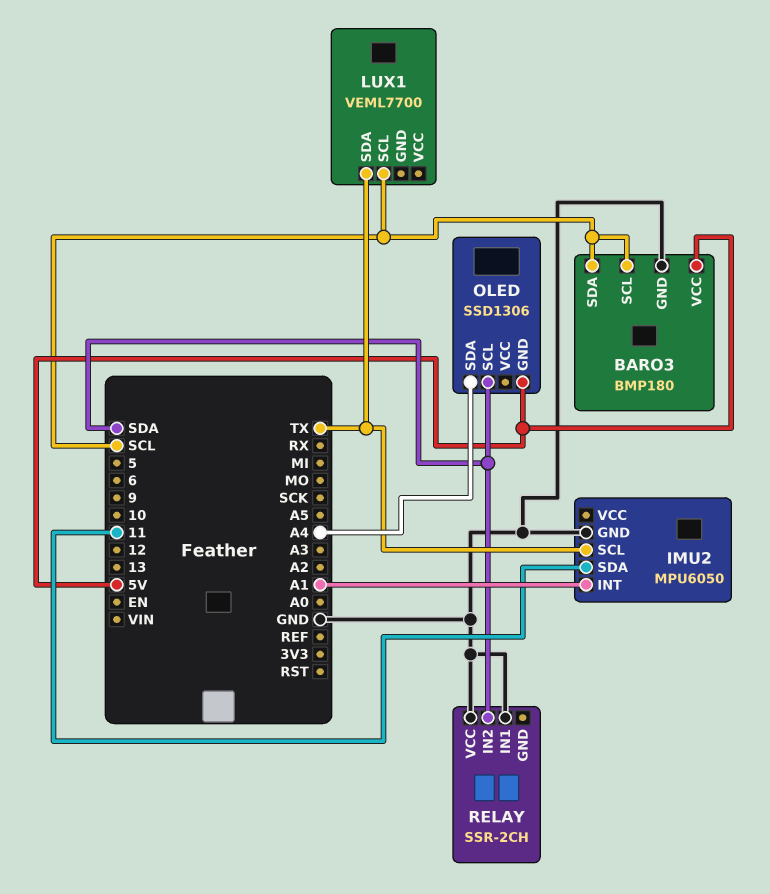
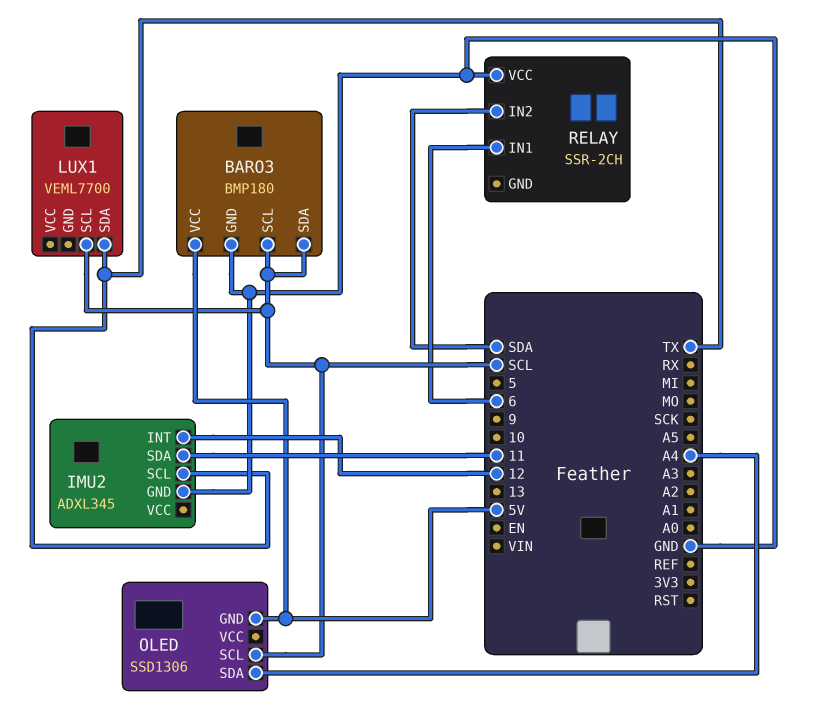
IMU2: MPU6050 -> ADXL345
IMU2 pin INT: A1 -> 12
OLED pin SCL: SDA -> SCL
RELAY pin IN1: GND -> 6

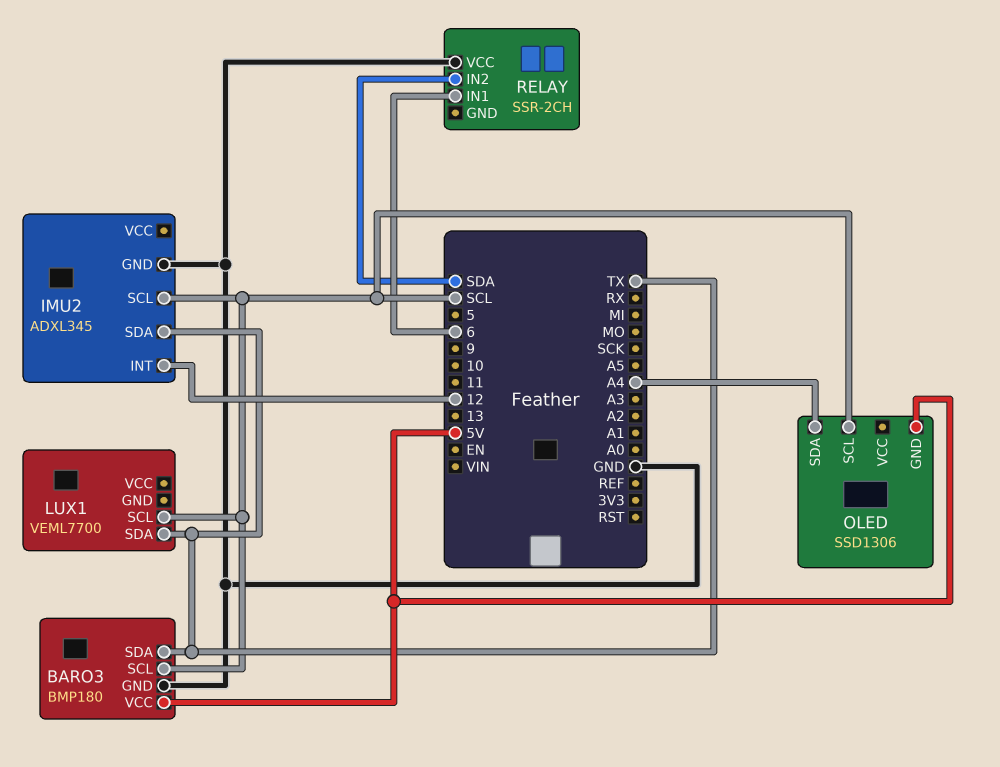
BARO3 pin SDA: SCL -> TX
IMU2 pin SCL: TX -> SCL
IMU2 pin SDA: 11 -> TX

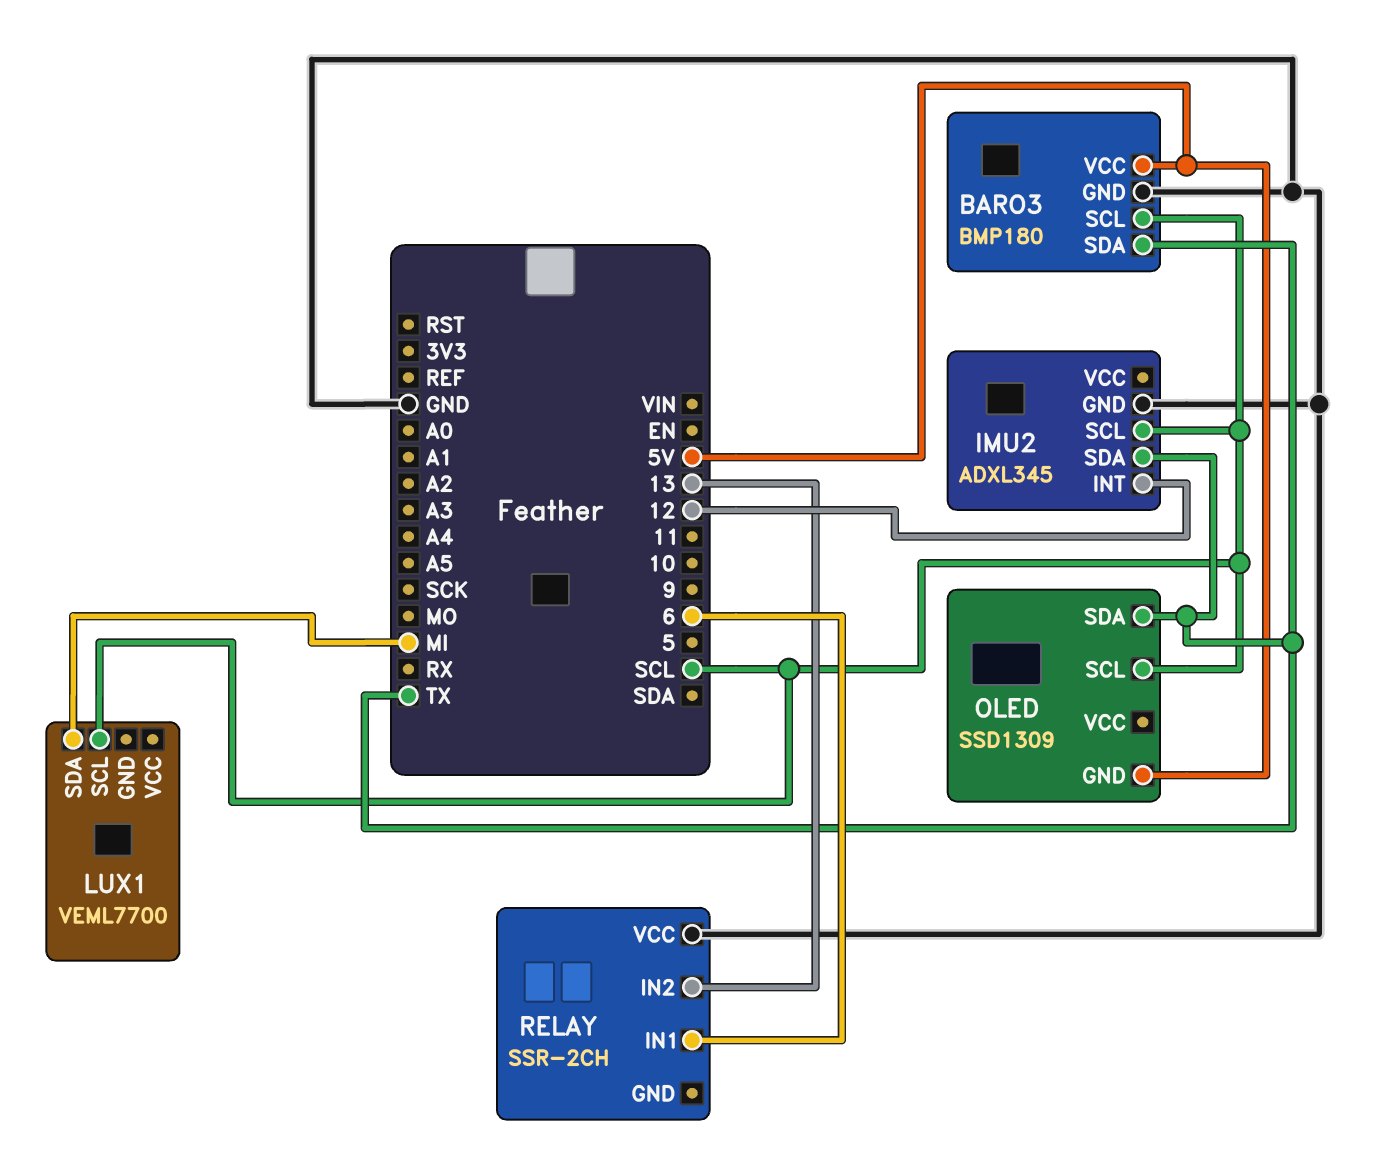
LUX1 pin SDA: TX -> MI
OLED: SSD1306 -> SSD1309
OLED pin SDA: A4 -> TX
RELAY pin IN2: SDA -> 13

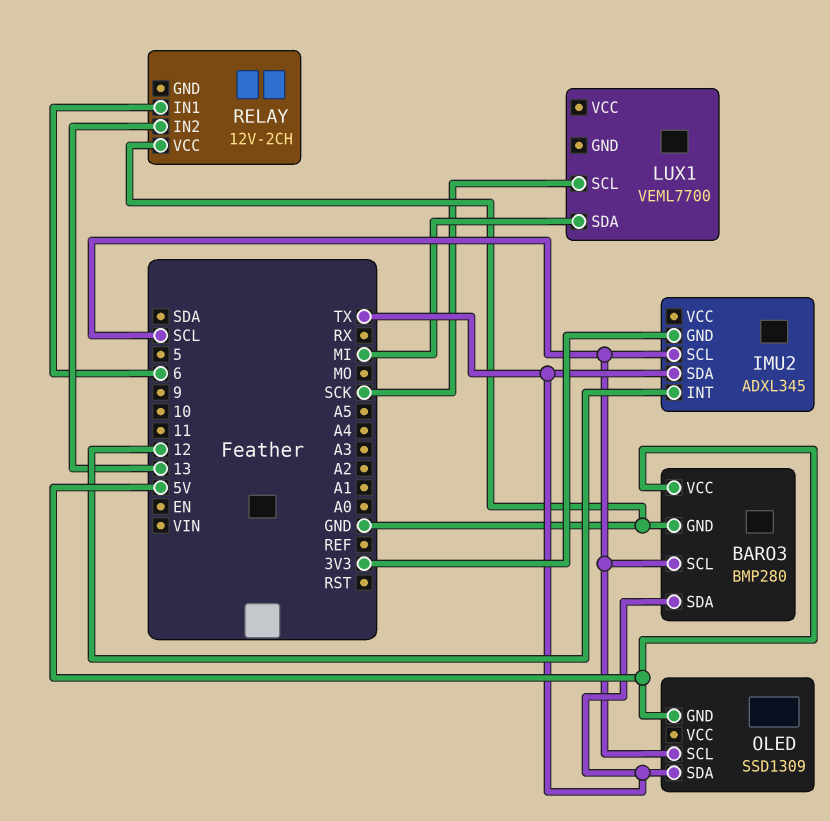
BARO3: BMP180 -> BMP280
IMU2 pin GND: GND -> 3V3
LUX1 pin SCL: SCL -> SCK
RELAY: SSR-2CH -> 12V-2CH

